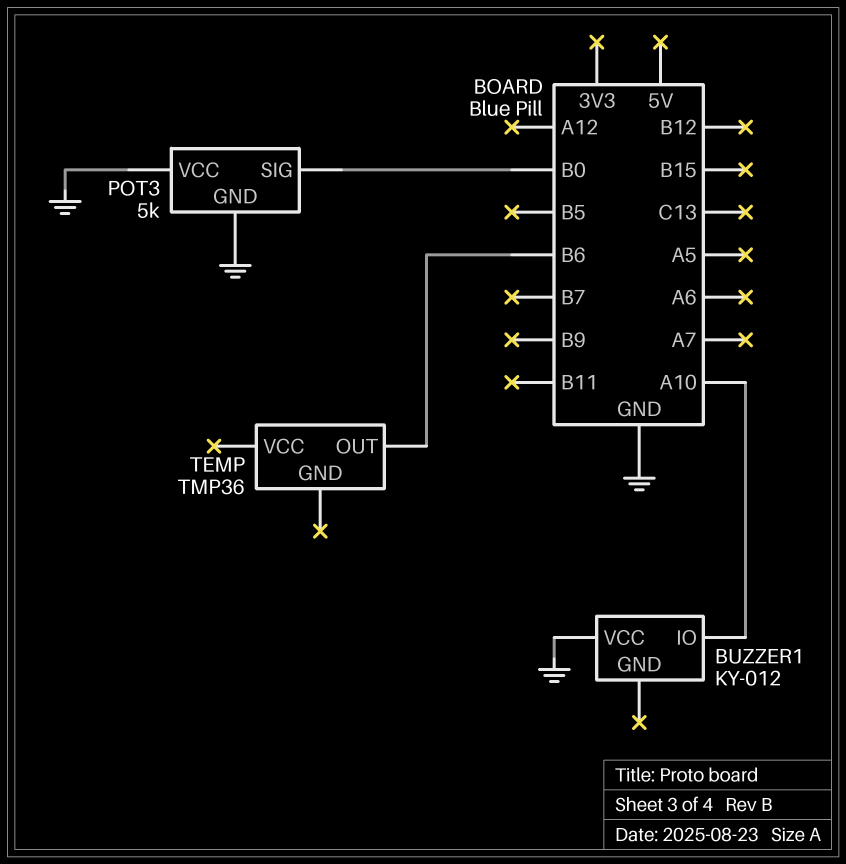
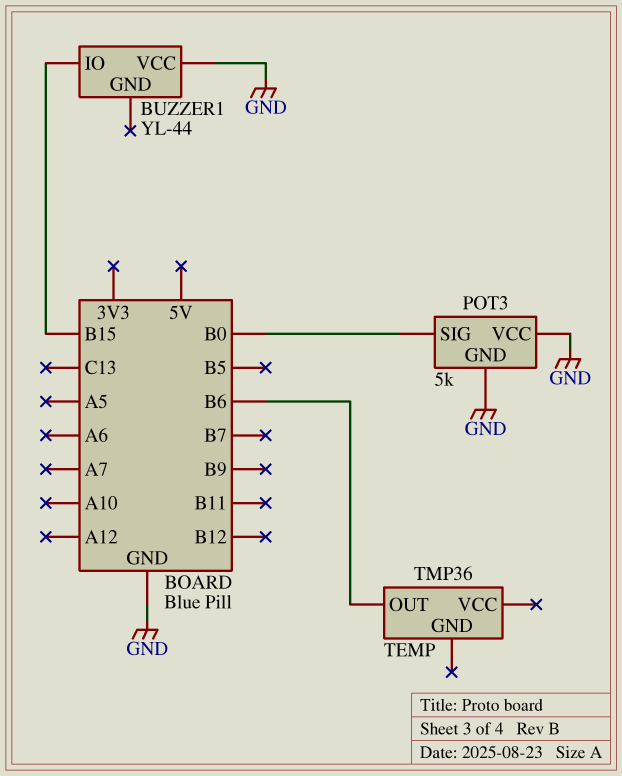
BUZZER1: KY-012 -> YL-44
BUZZER1 pin IO: A10 -> B15

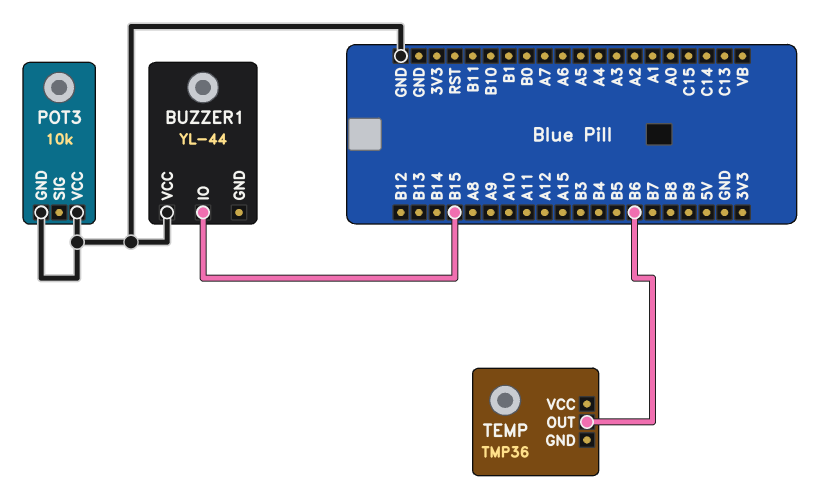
POT3: 5k -> 10k
POT3 pin SIG: B0 -> none

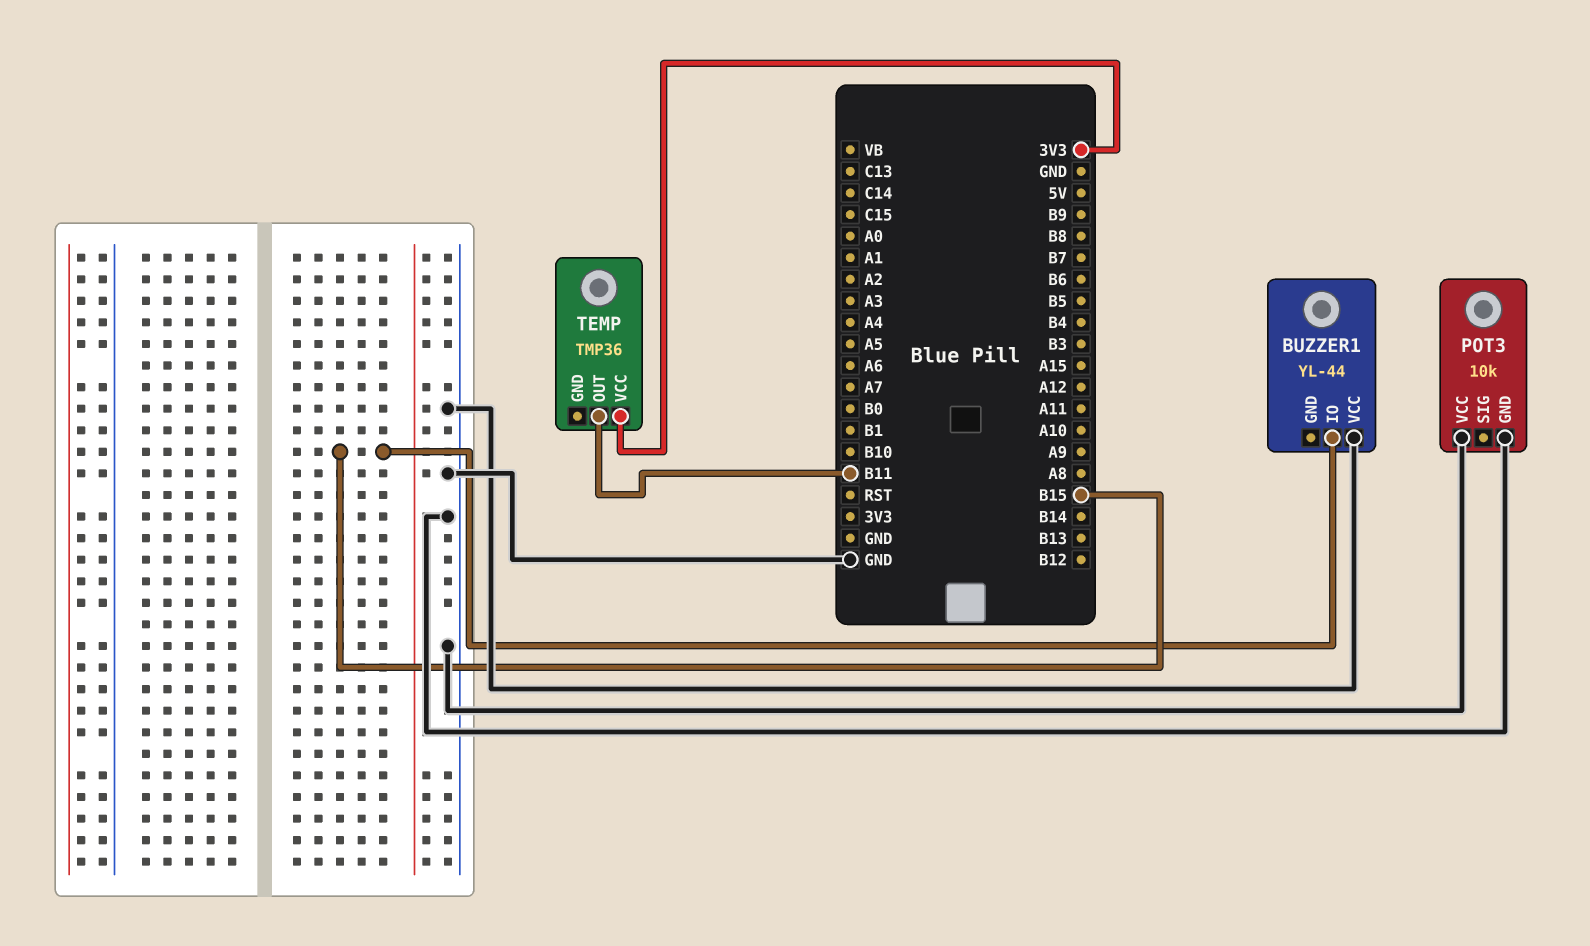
TEMP pin OUT: B6 -> B11
TEMP pin VCC: none -> 3V3

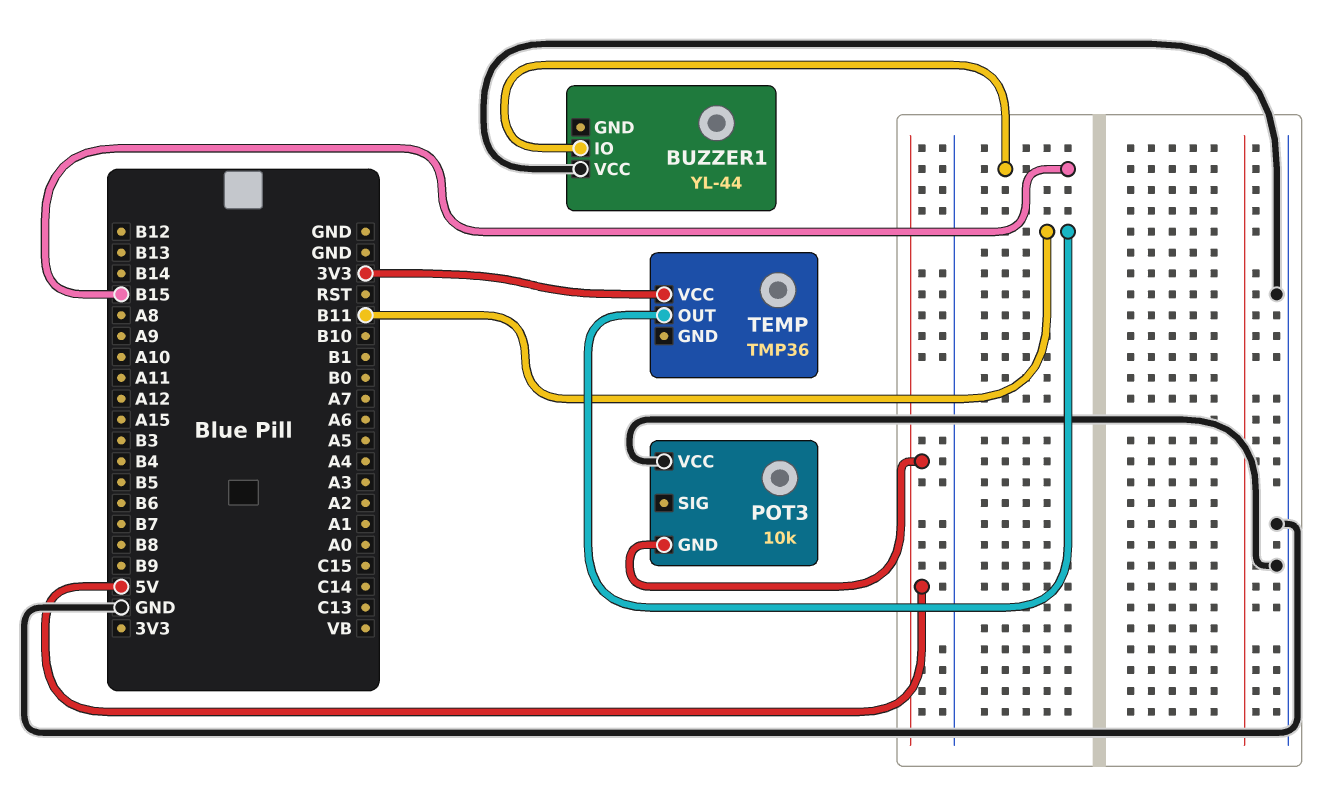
POT3 pin GND: GND -> 5V

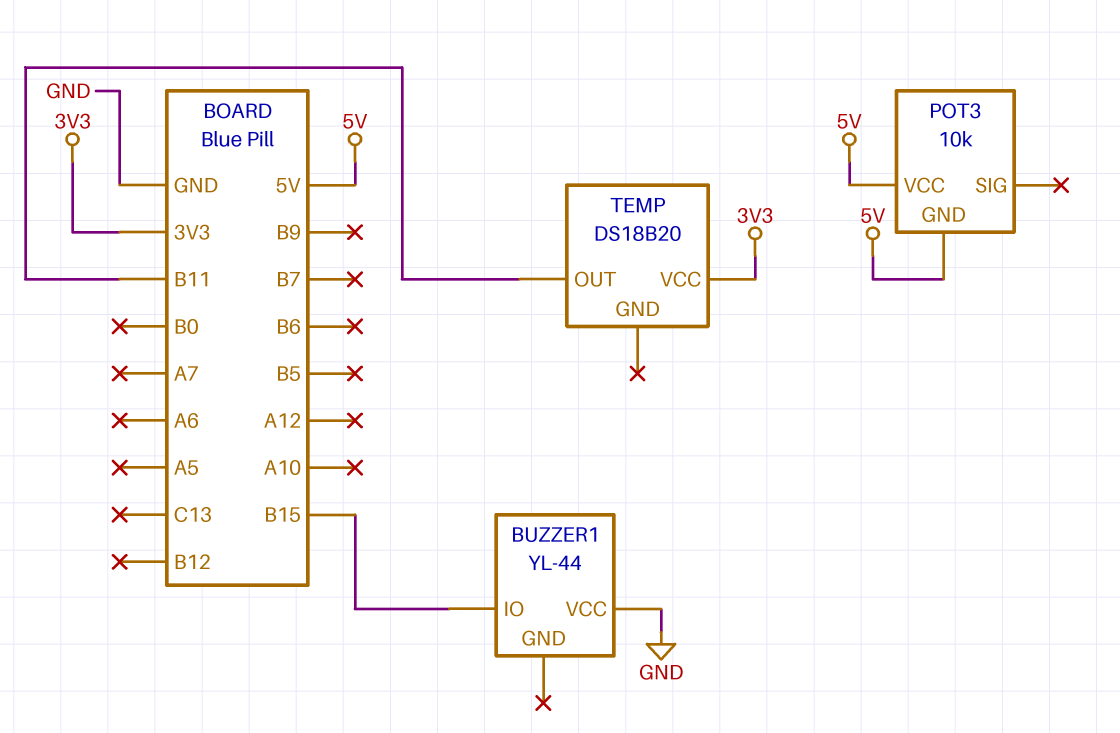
POT3 pin VCC: GND -> 5V
TEMP: TMP36 -> DS18B20

